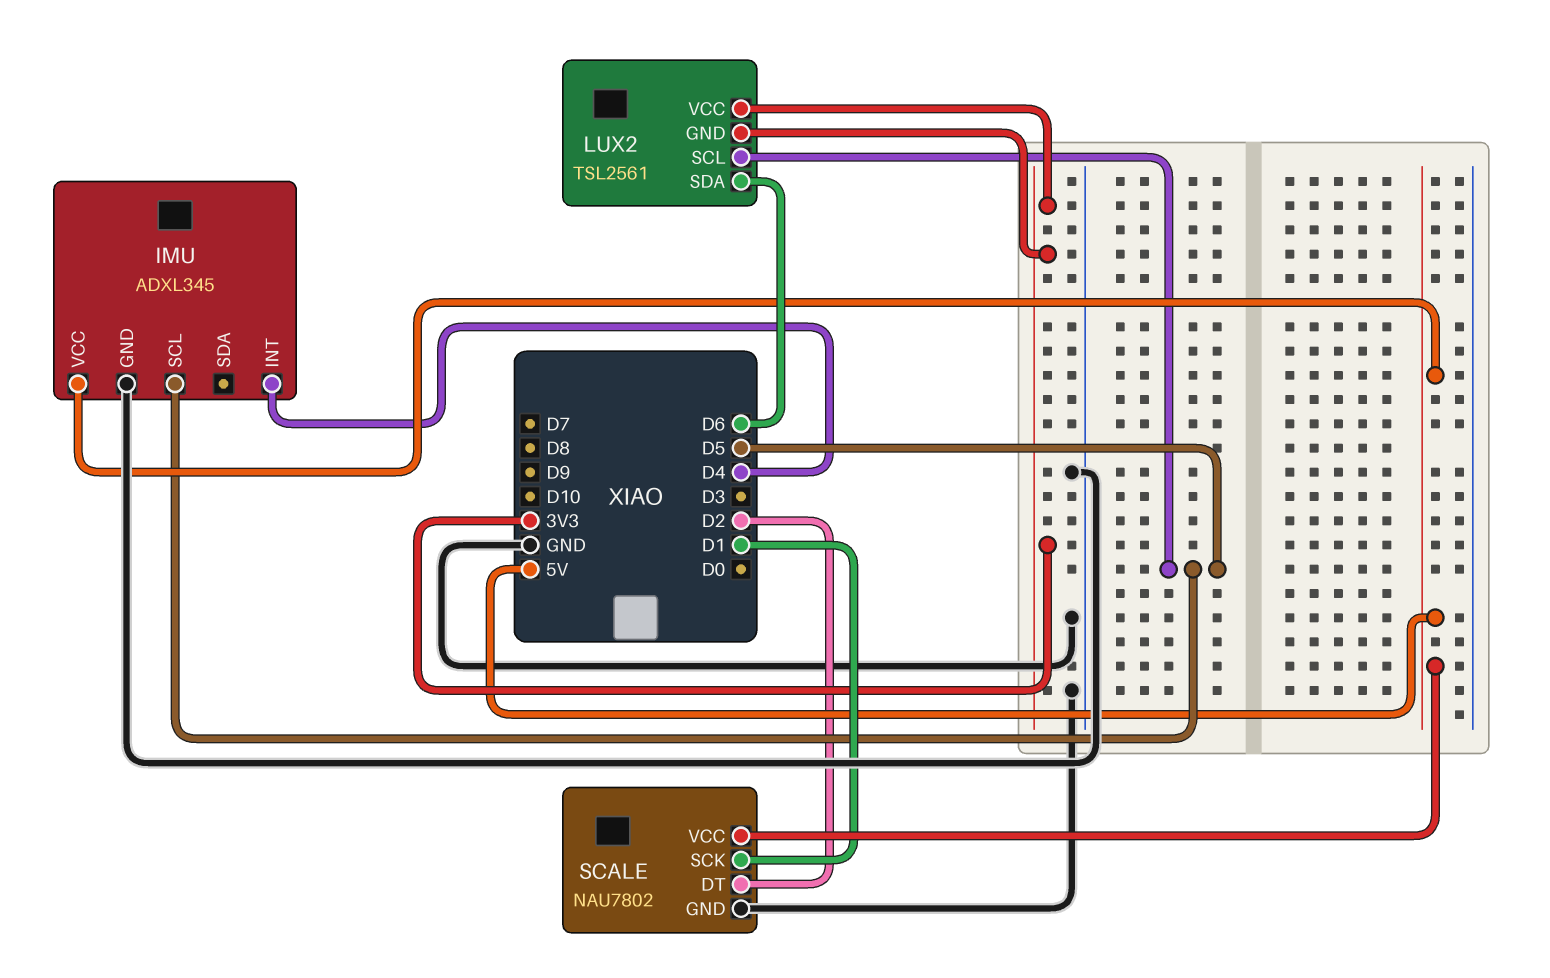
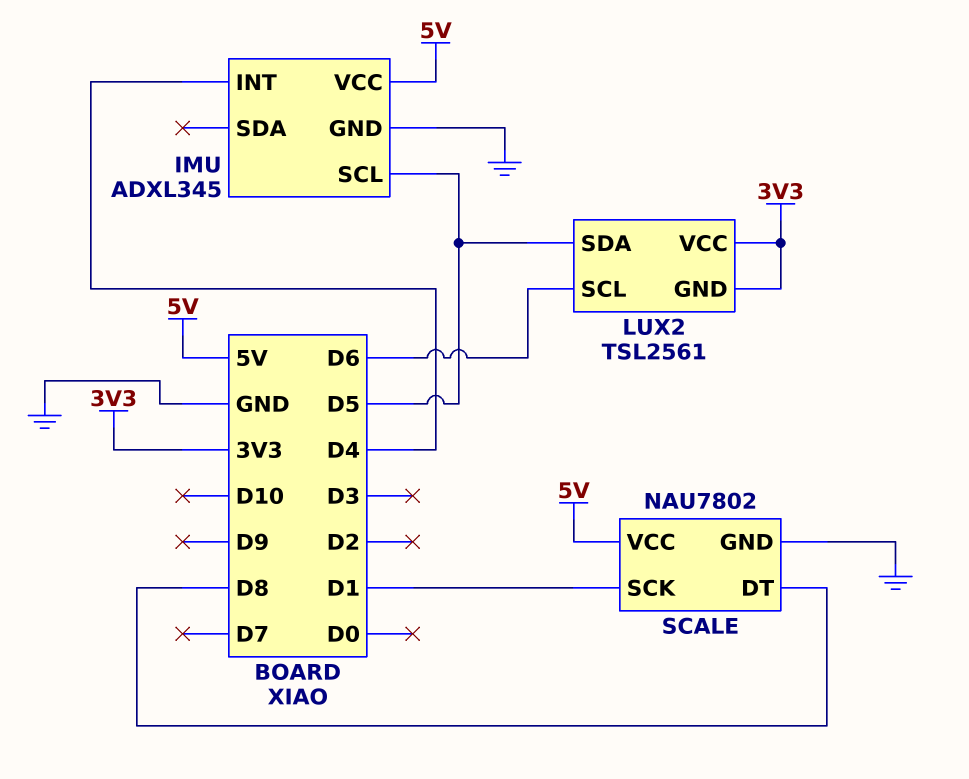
LUX2 pin SCL: D5 -> D6
LUX2 pin SDA: D6 -> D5
SCALE pin DT: D2 -> D8

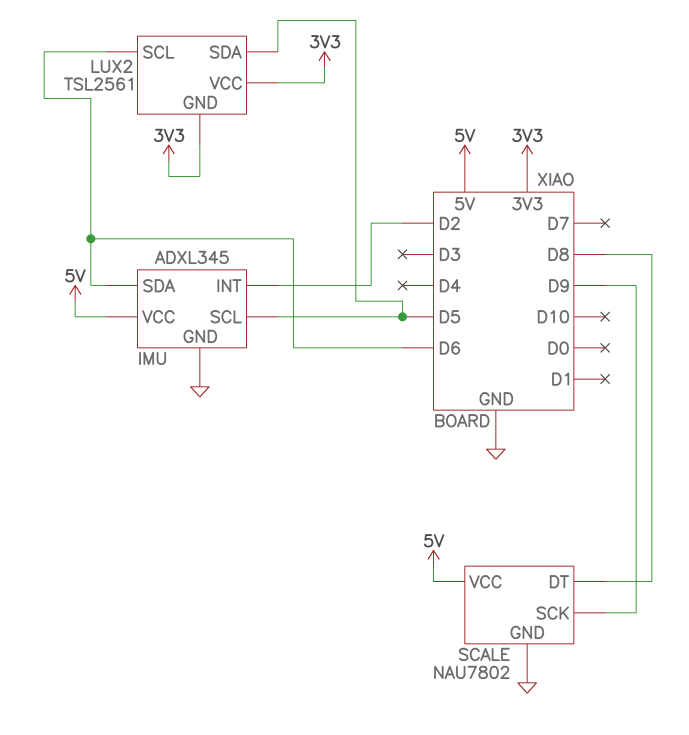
IMU pin INT: D4 -> D2
IMU pin SDA: none -> D6
SCALE pin SCK: D1 -> D9

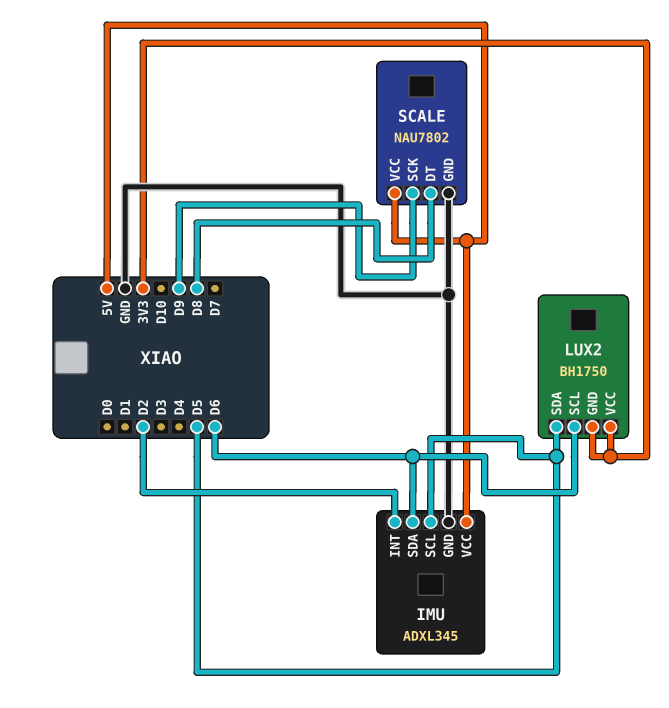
LUX2: TSL2561 -> BH1750

